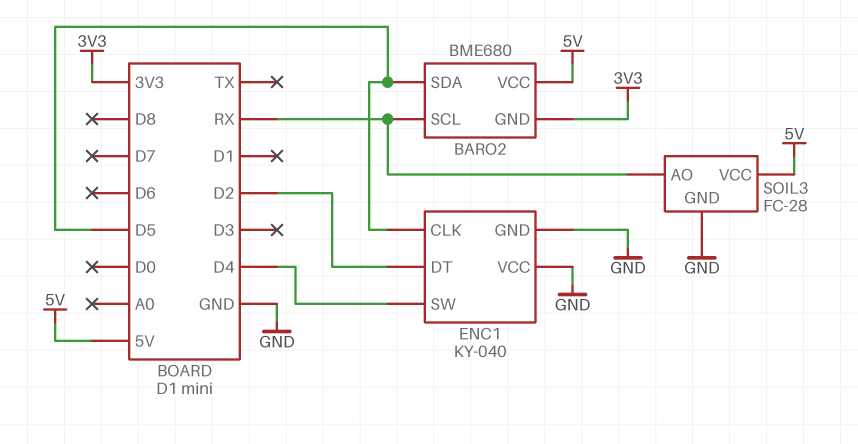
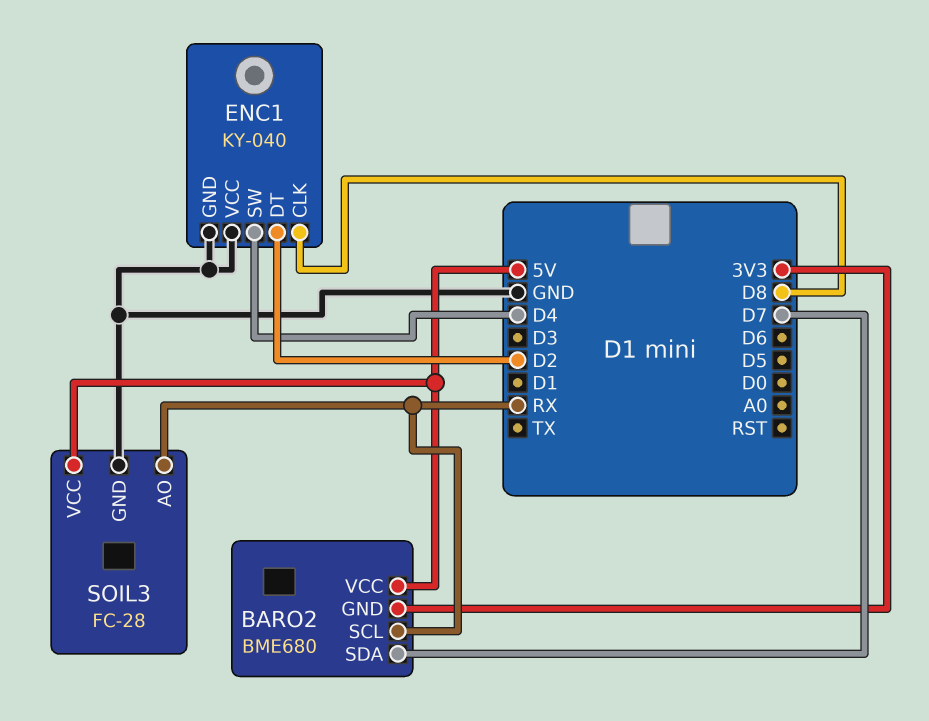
BARO2 pin SDA: D5 -> D7
ENC1 pin CLK: D5 -> D8

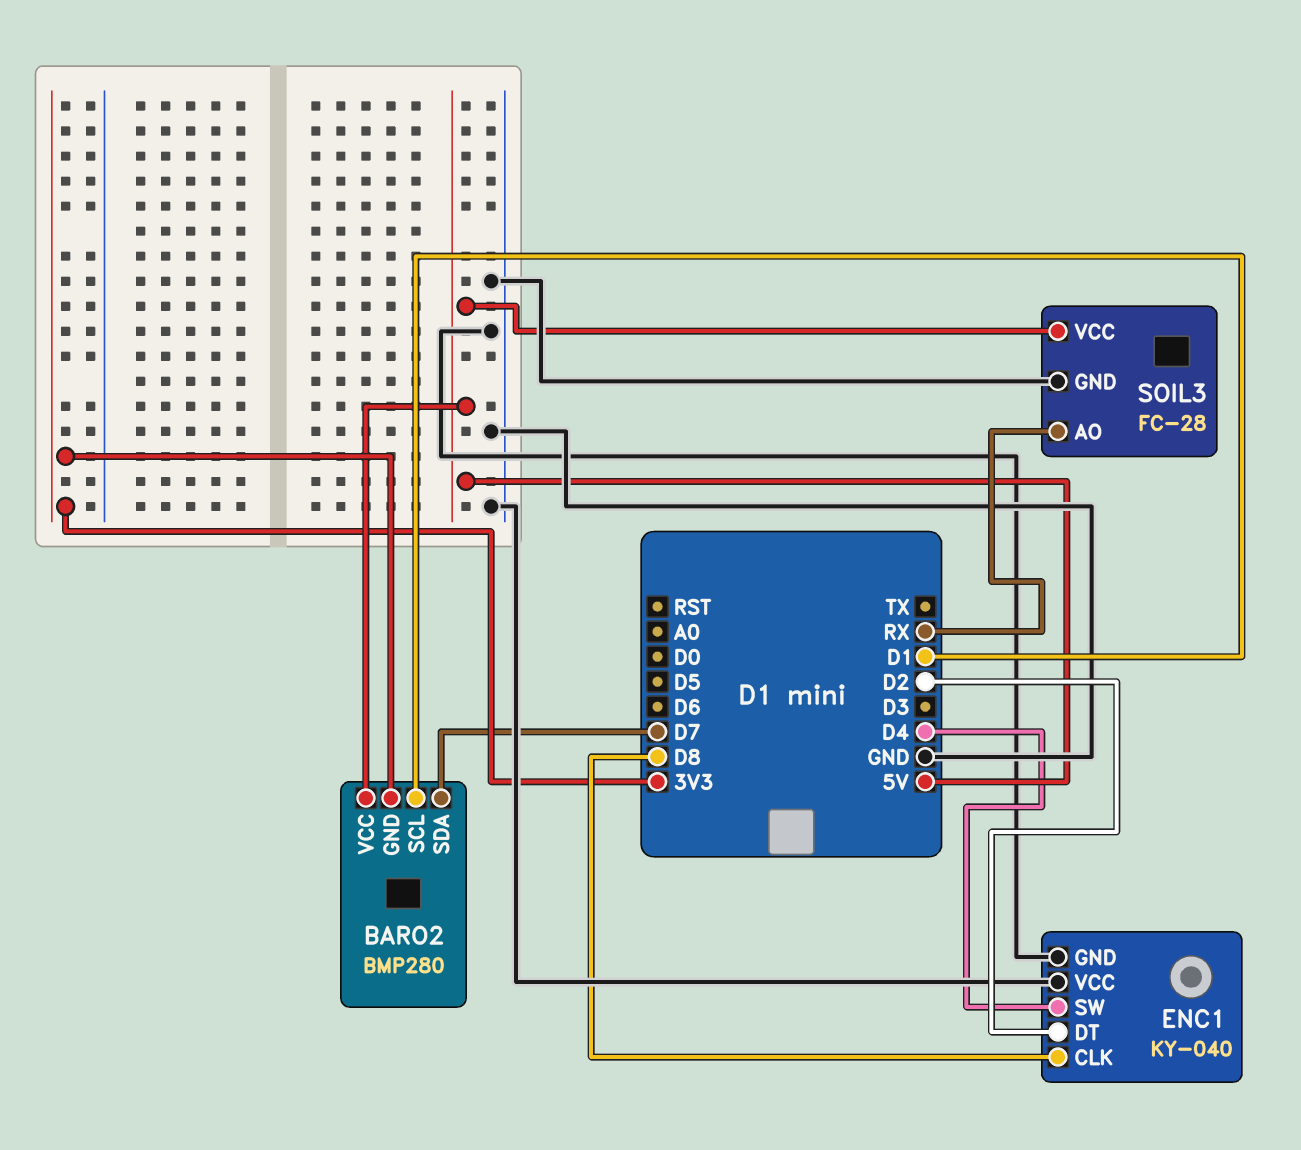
BARO2: BME680 -> BMP280
BARO2 pin SCL: RX -> D1

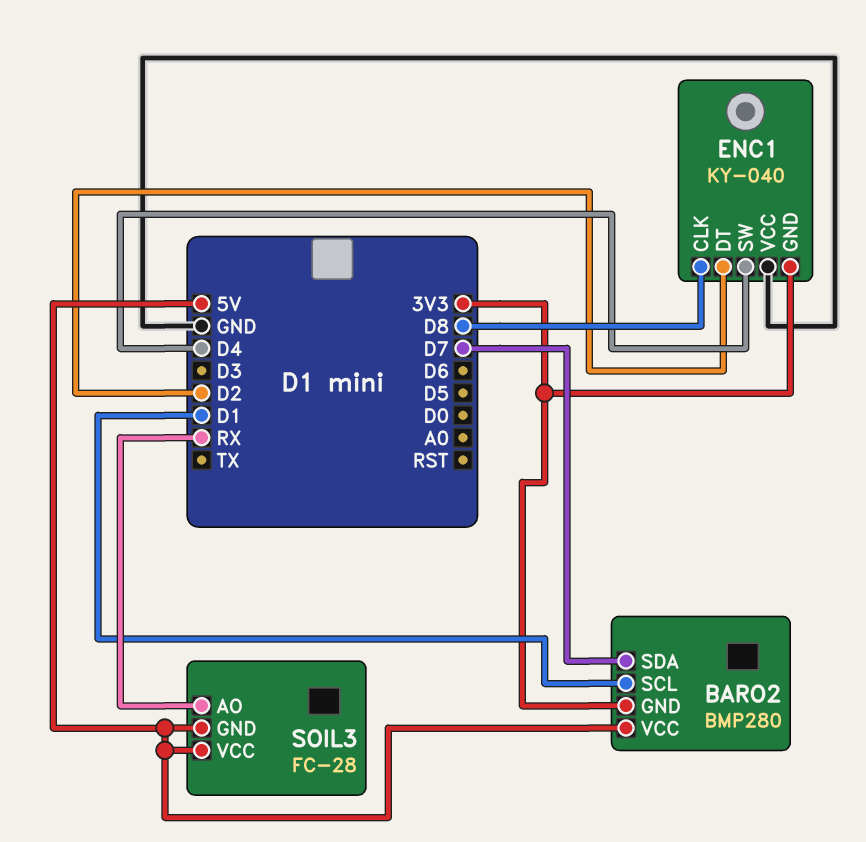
ENC1 pin GND: GND -> 3V3
SOIL3 pin GND: GND -> 5V

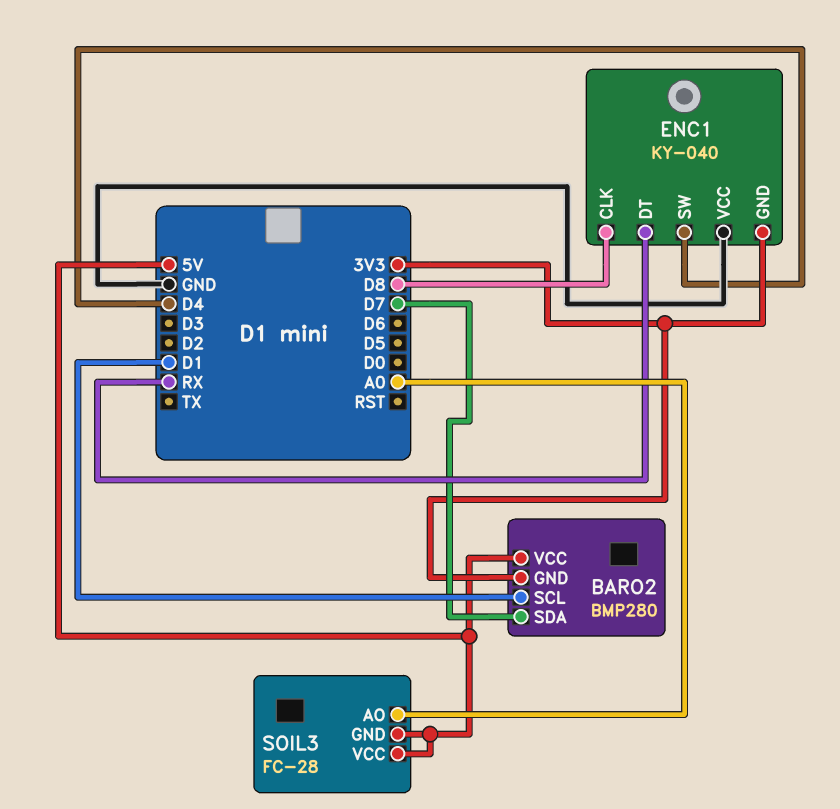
ENC1 pin DT: D2 -> RX
SOIL3 pin AO: RX -> A0

